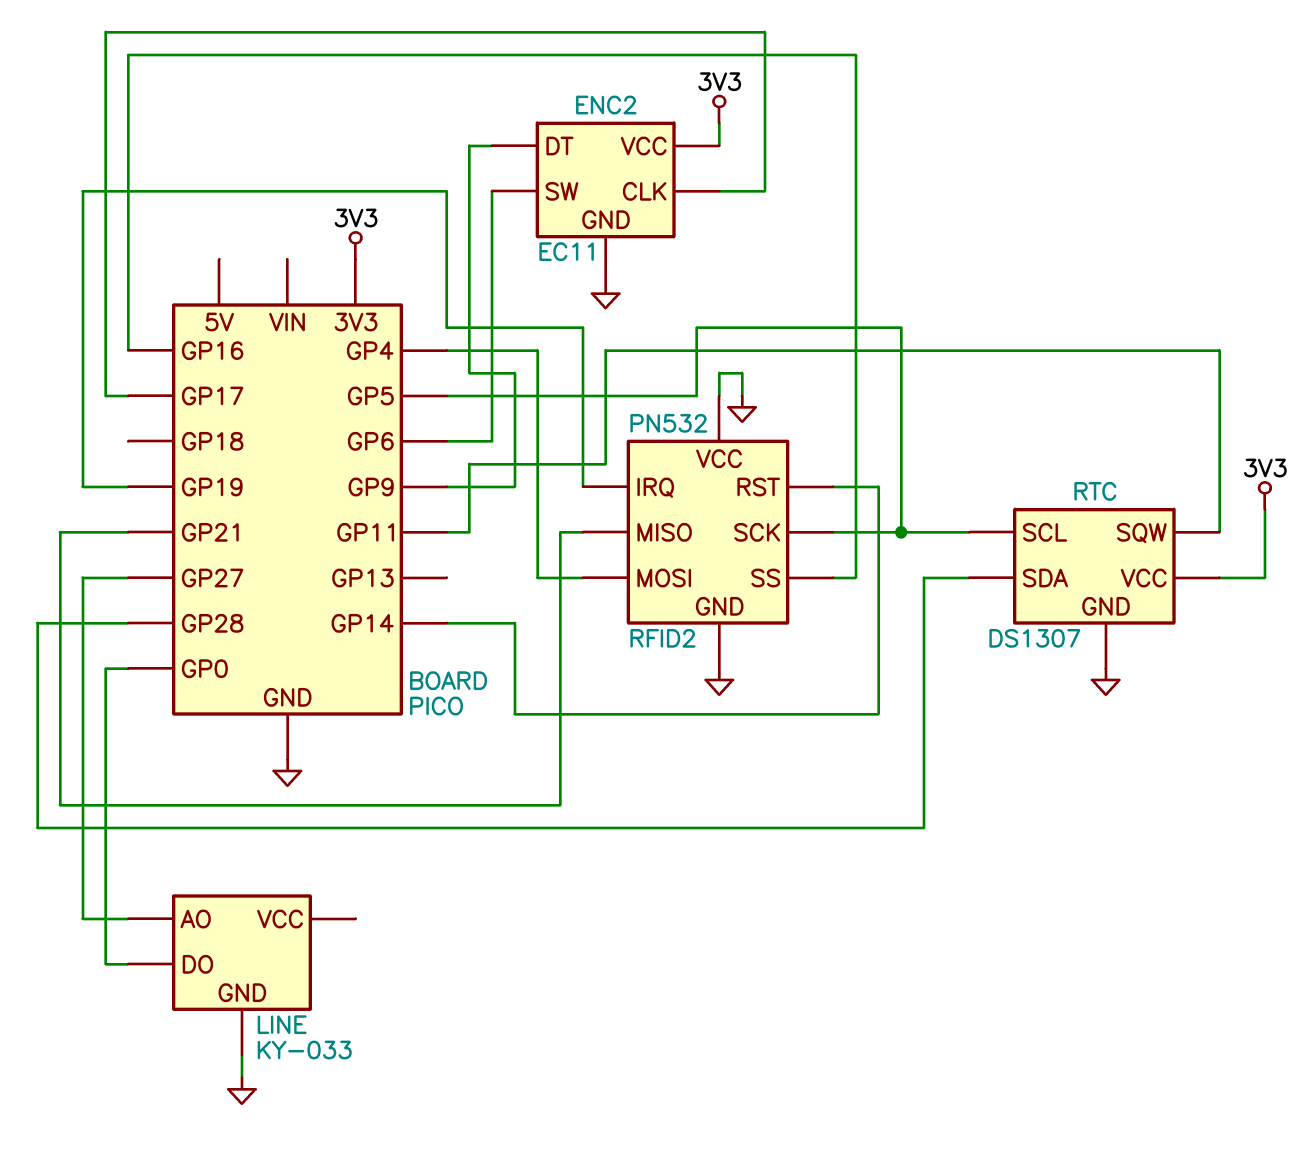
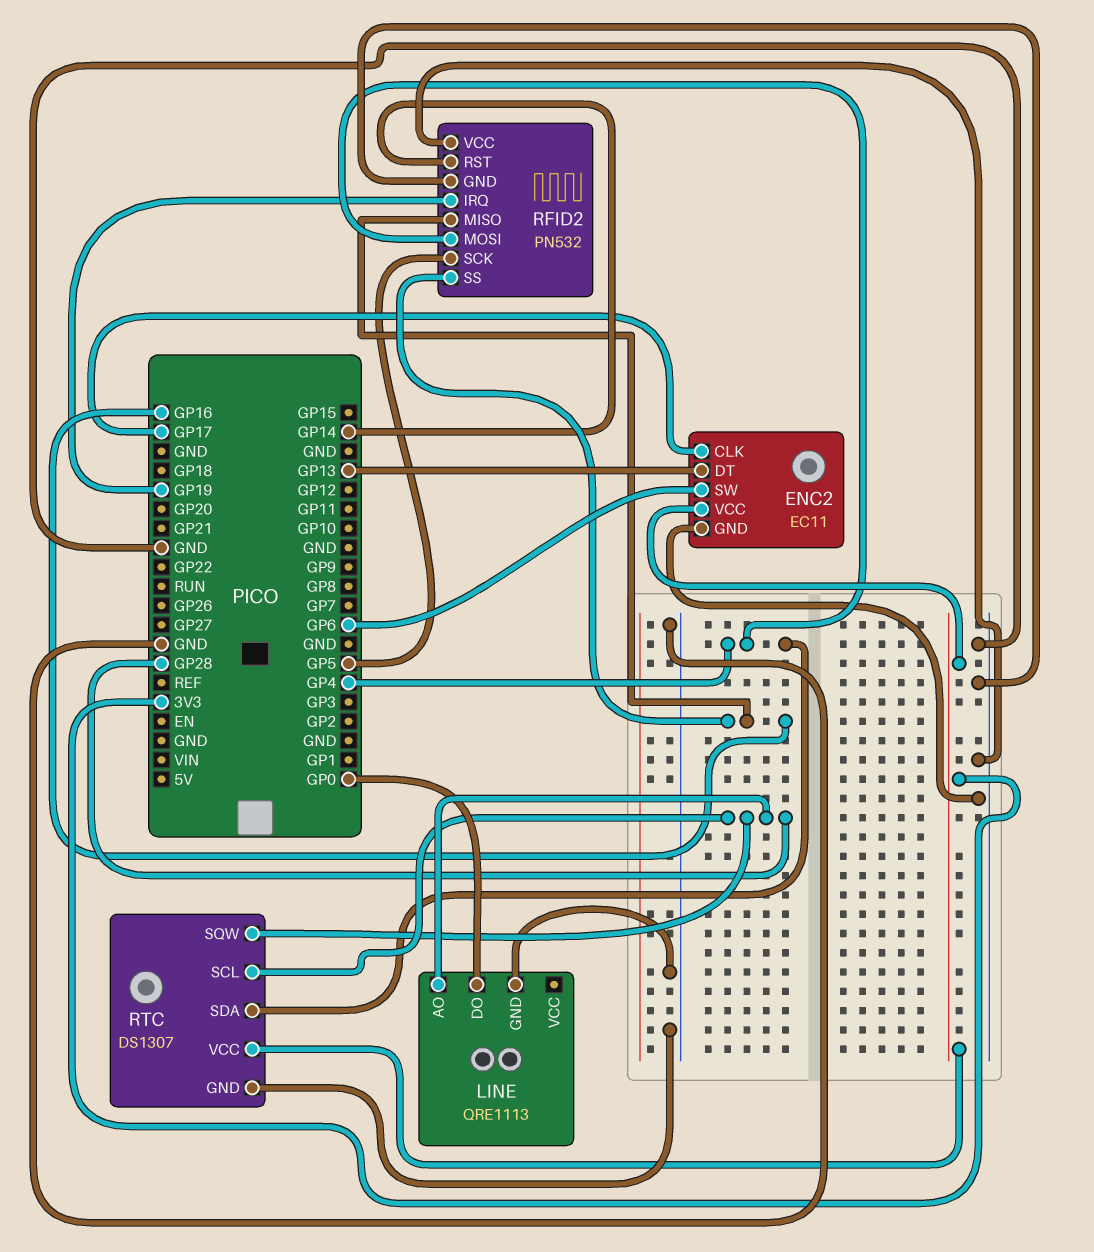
ENC2 pin DT: GP9 -> GP13
LINE: KY-033 -> QRE1113
LINE pin AO: GP27 -> GP28
RFID2 pin MISO: GP21 -> GP16
RTC pin SCL: GP5 -> GP28
RTC pin SDA: GP28 -> GP4
RTC pin SQW: GP11 -> GP28

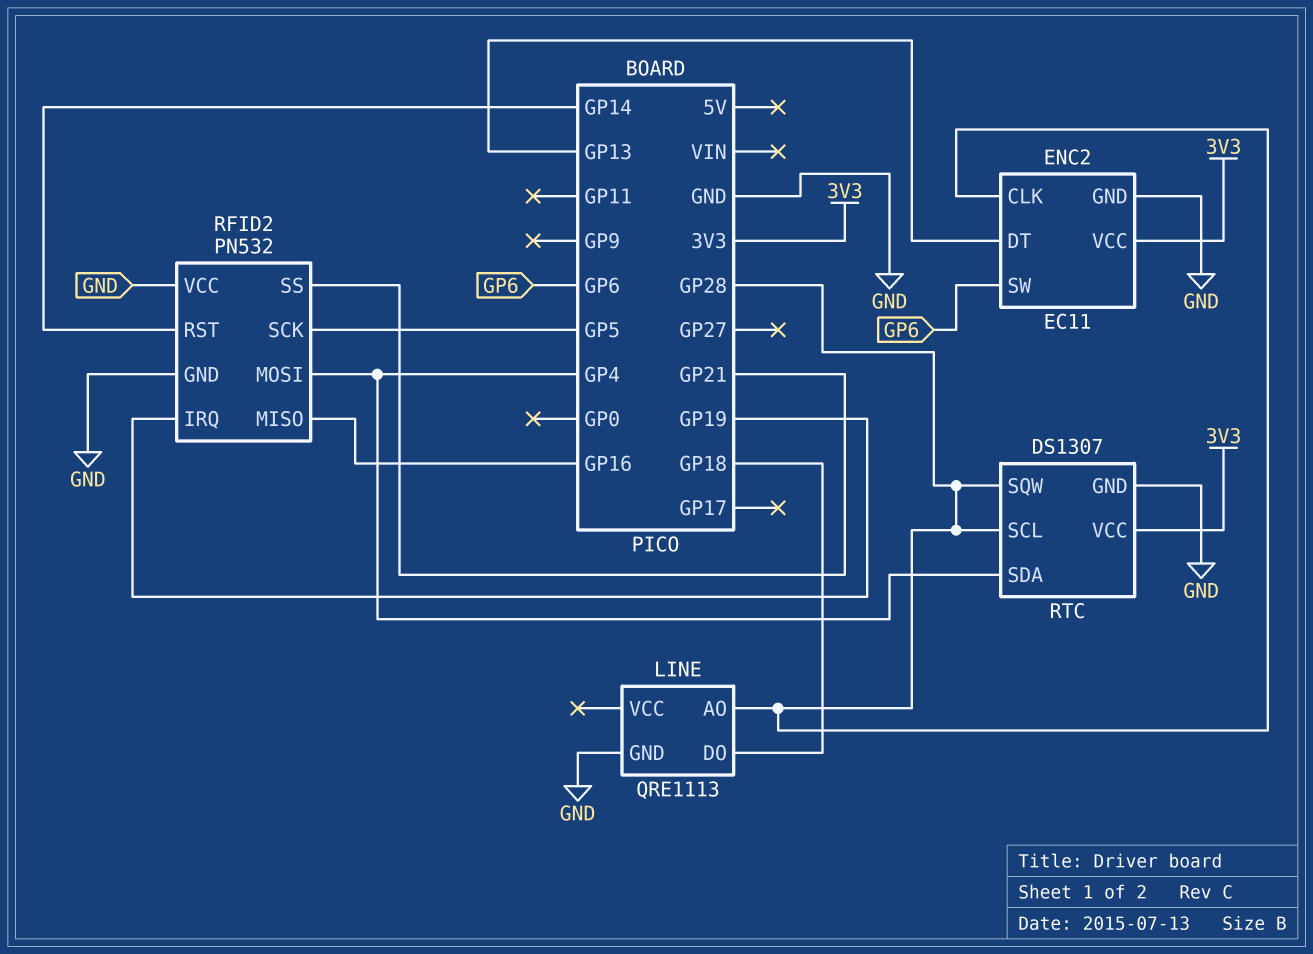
ENC2 pin CLK: GP17 -> GP28
LINE pin DO: GP0 -> GP18
RFID2 pin SS: GP16 -> GP21

